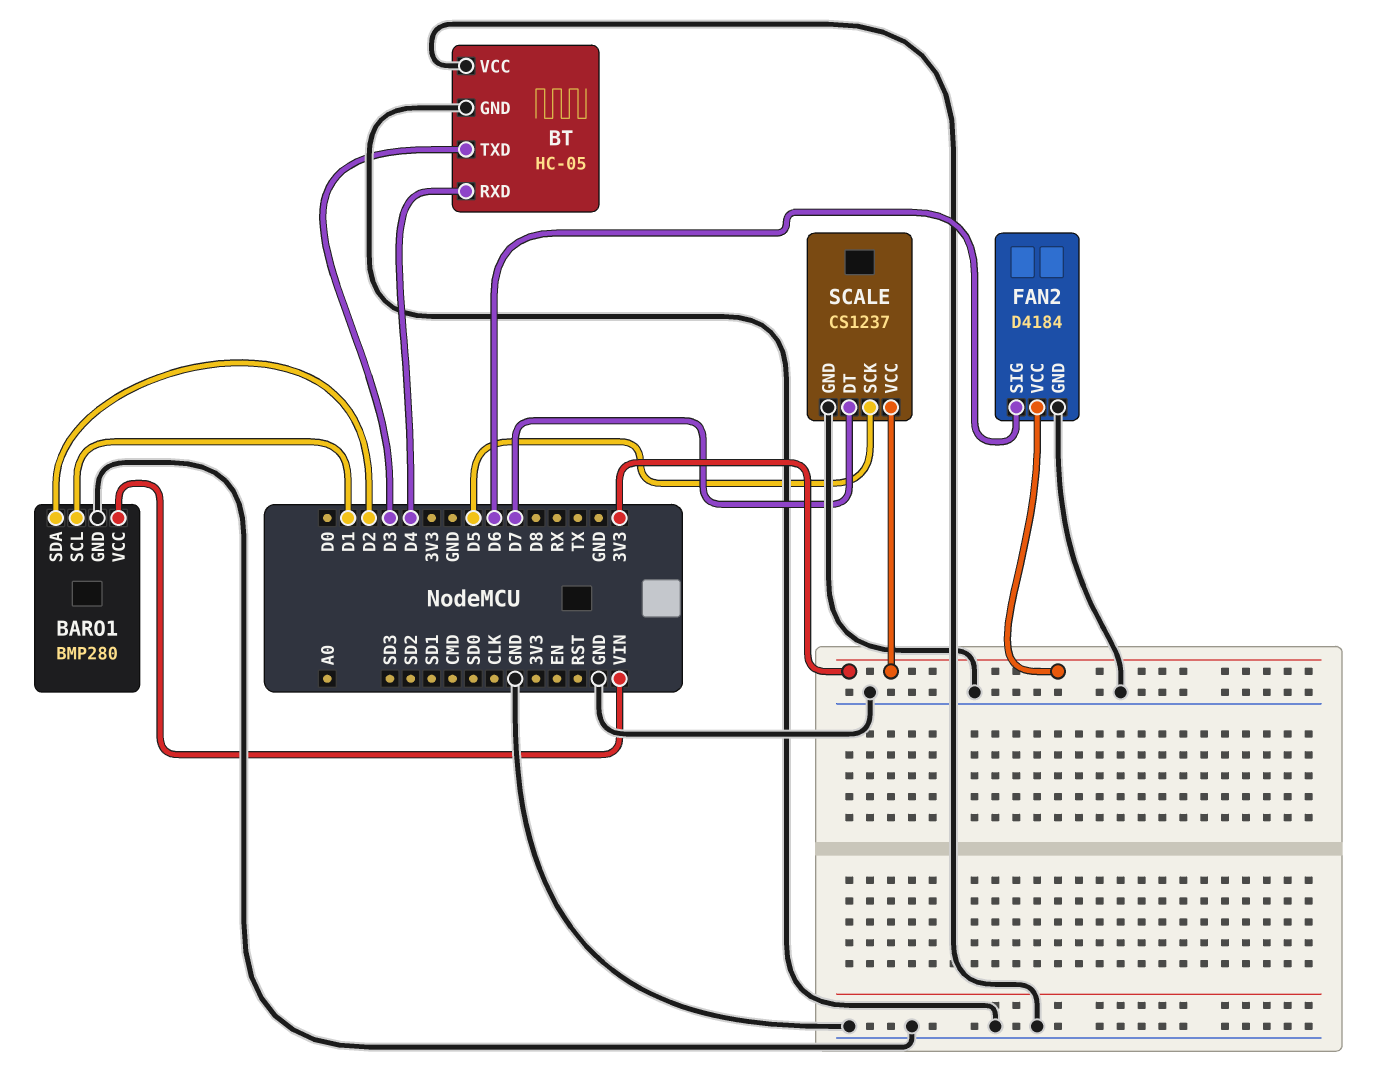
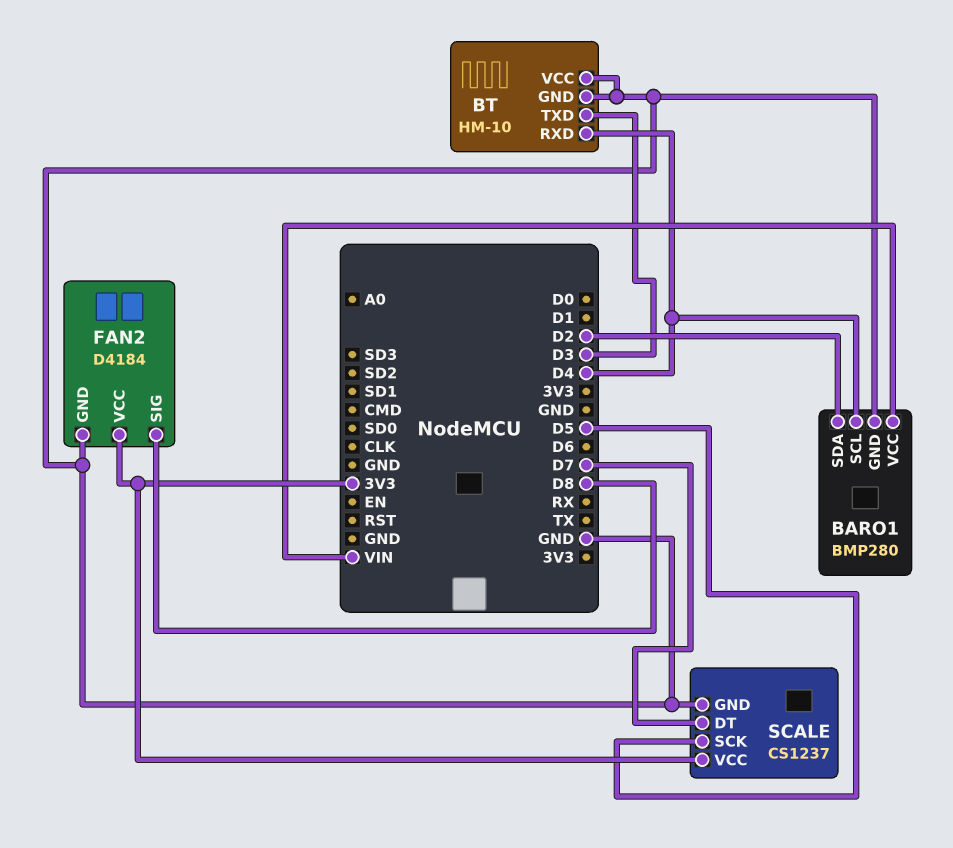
BARO1 pin SCL: D1 -> D4
BT: HC-05 -> HM-10
FAN2 pin SIG: D6 -> D8

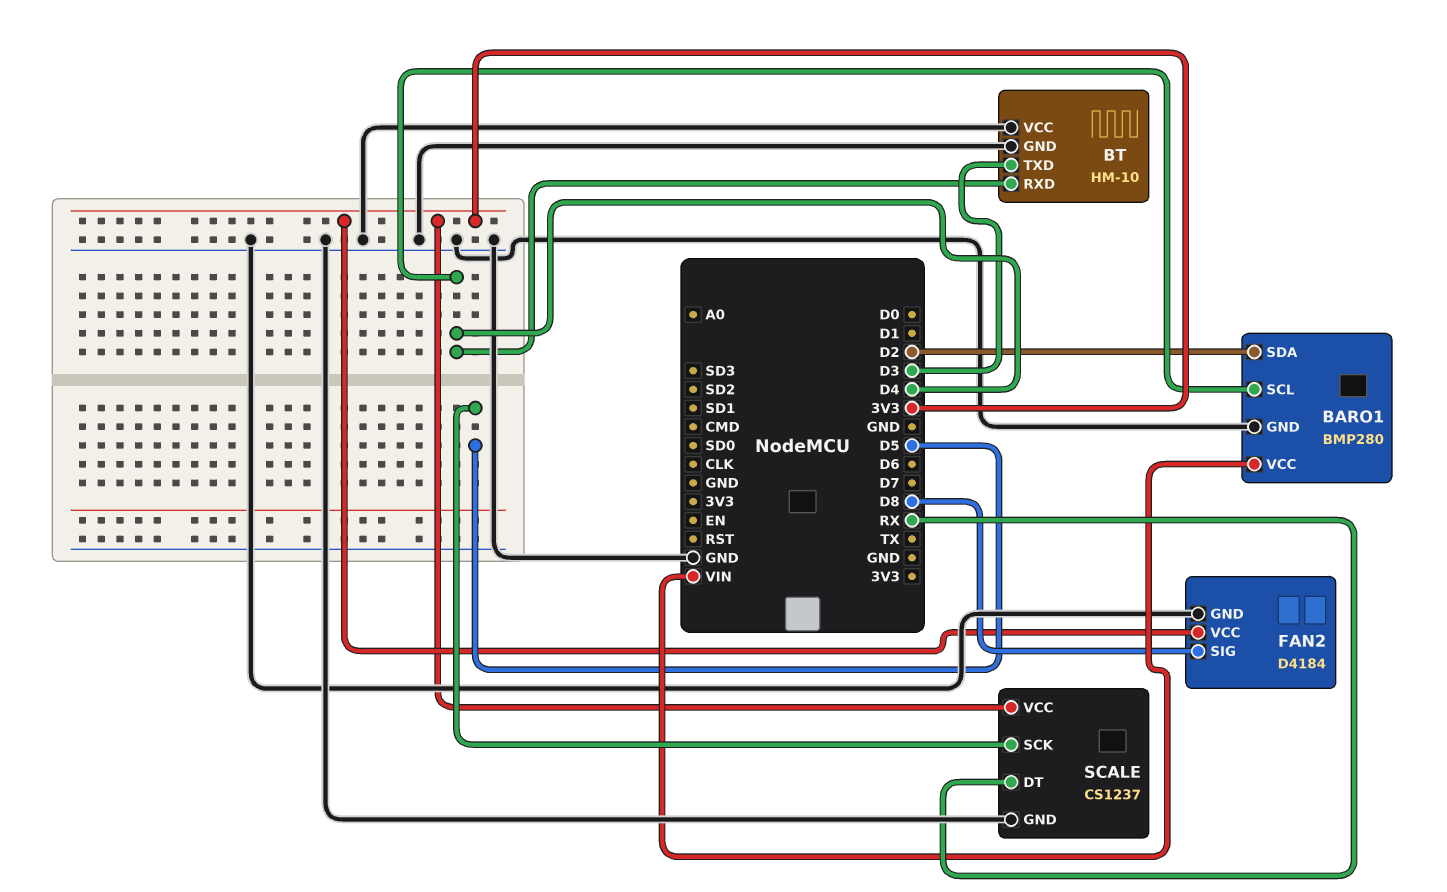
SCALE pin DT: D7 -> RX

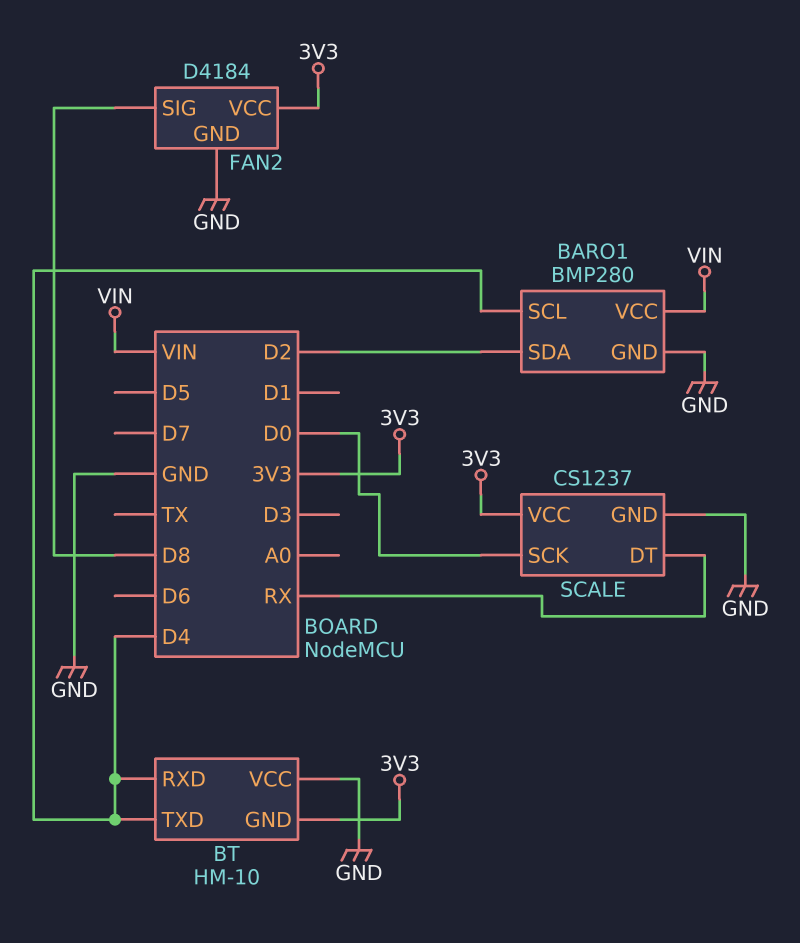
BT pin GND: GND -> 3V3
BT pin TXD: D3 -> D4
SCALE pin SCK: D5 -> D0

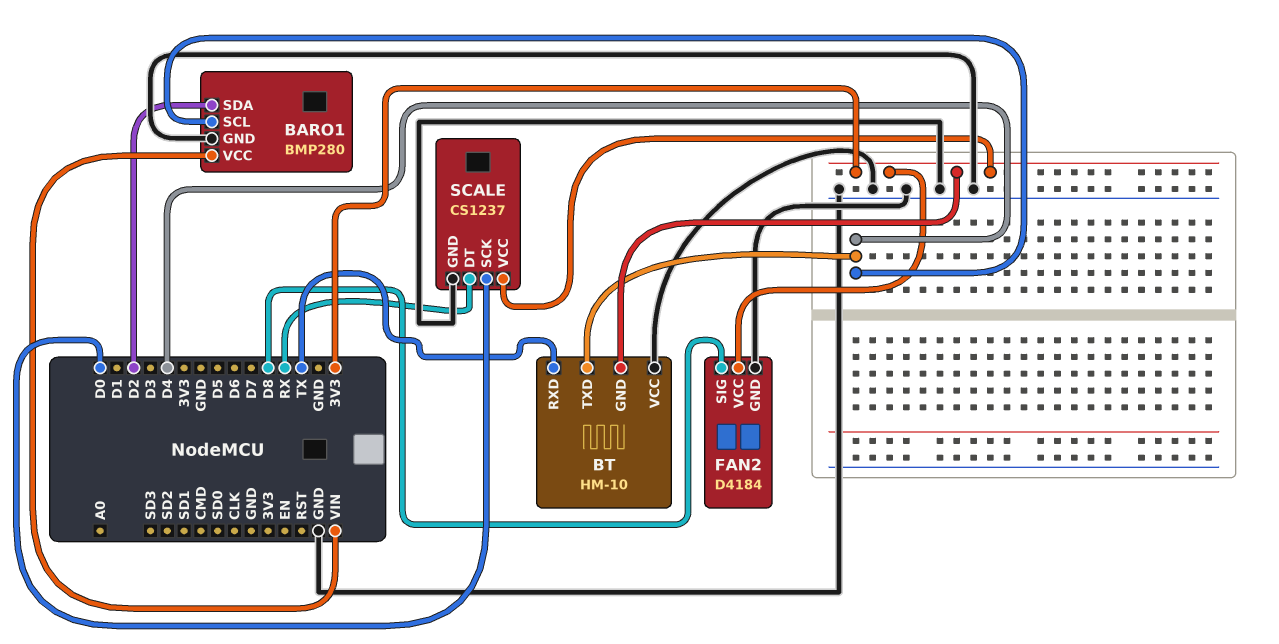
BT pin RXD: D4 -> TX

